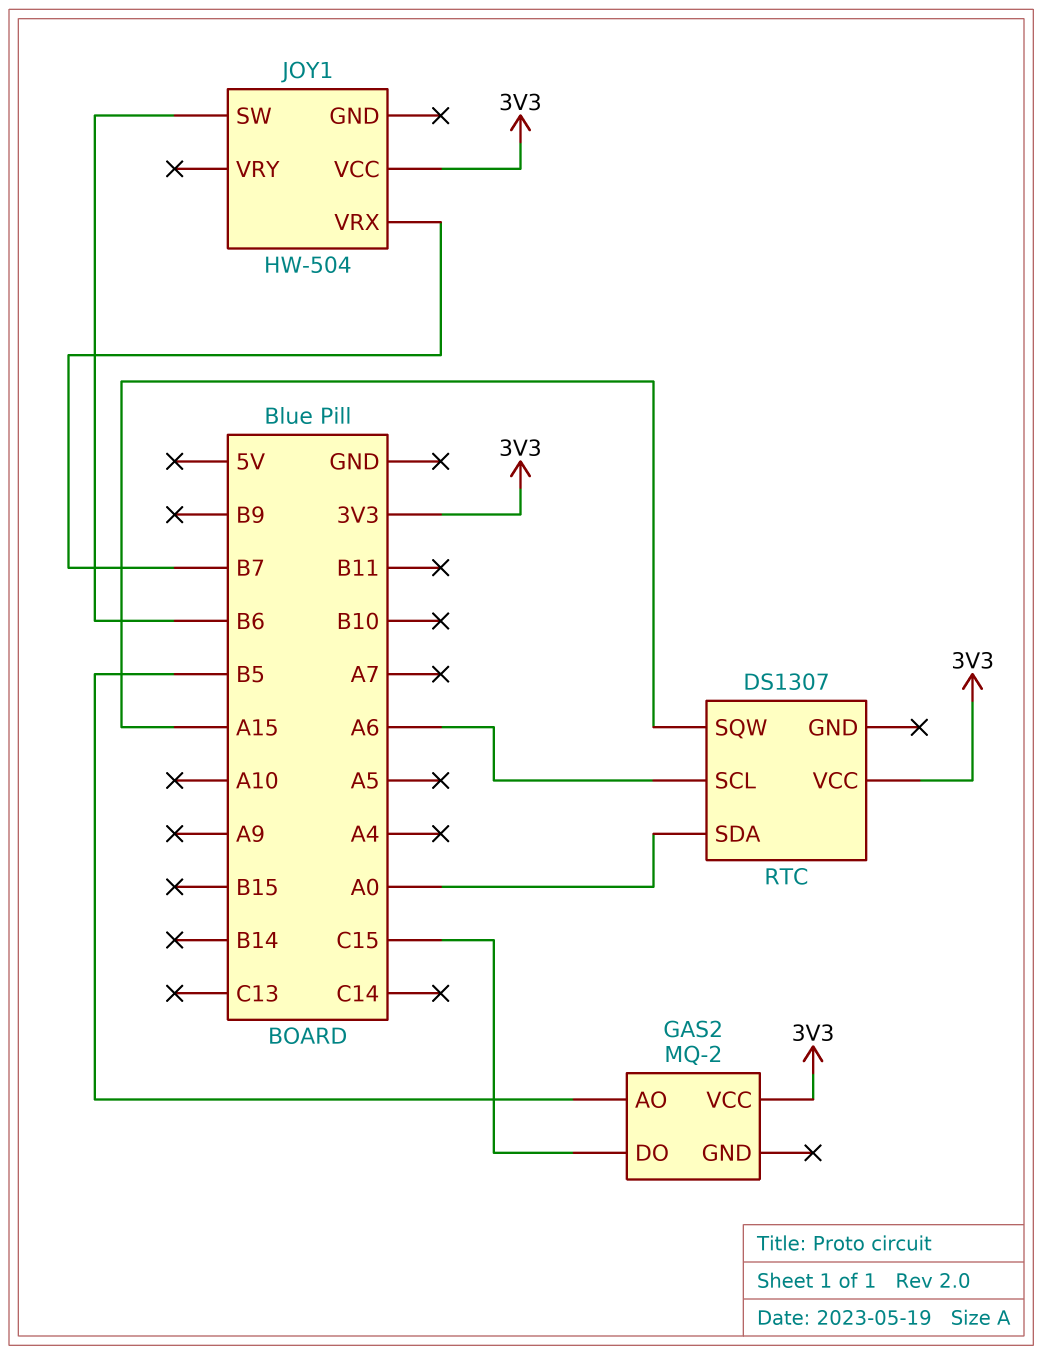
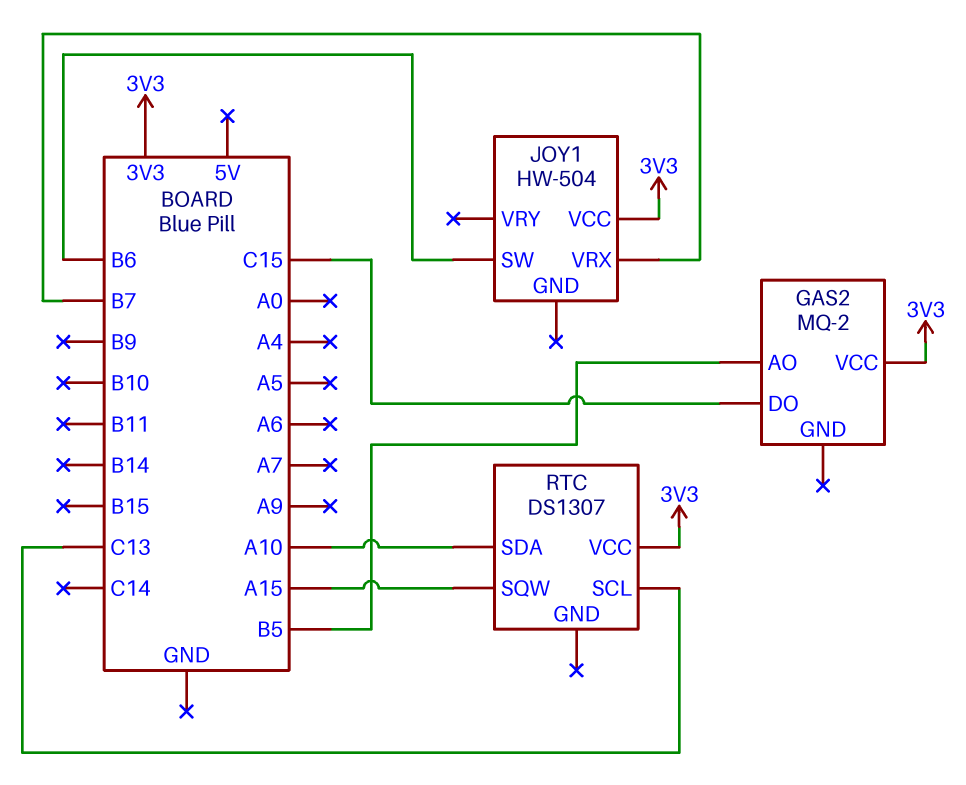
RTC pin SCL: A6 -> C13
RTC pin SDA: A0 -> A10

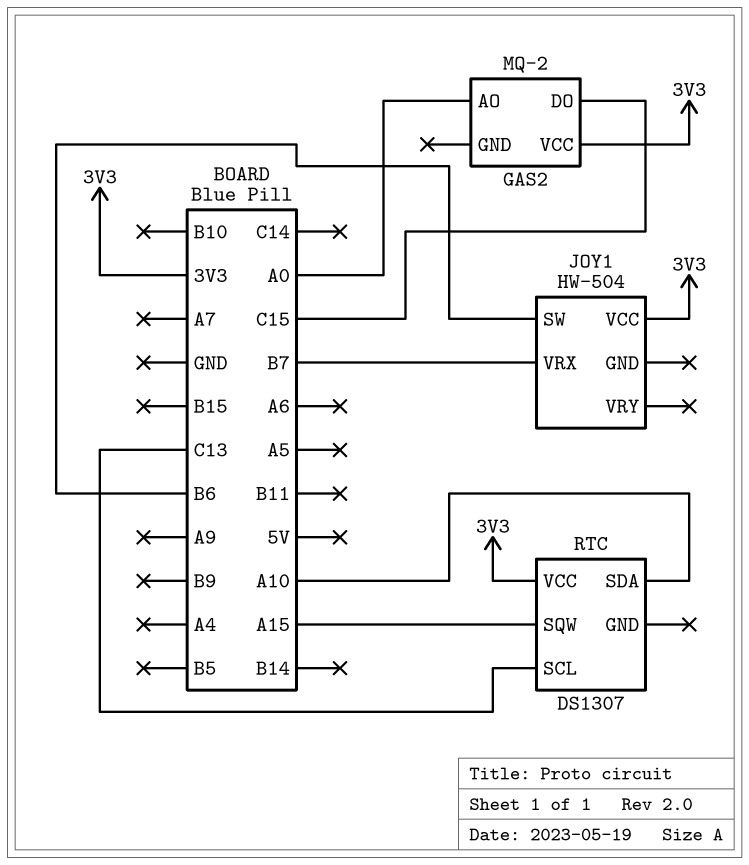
GAS2 pin AO: B5 -> A0

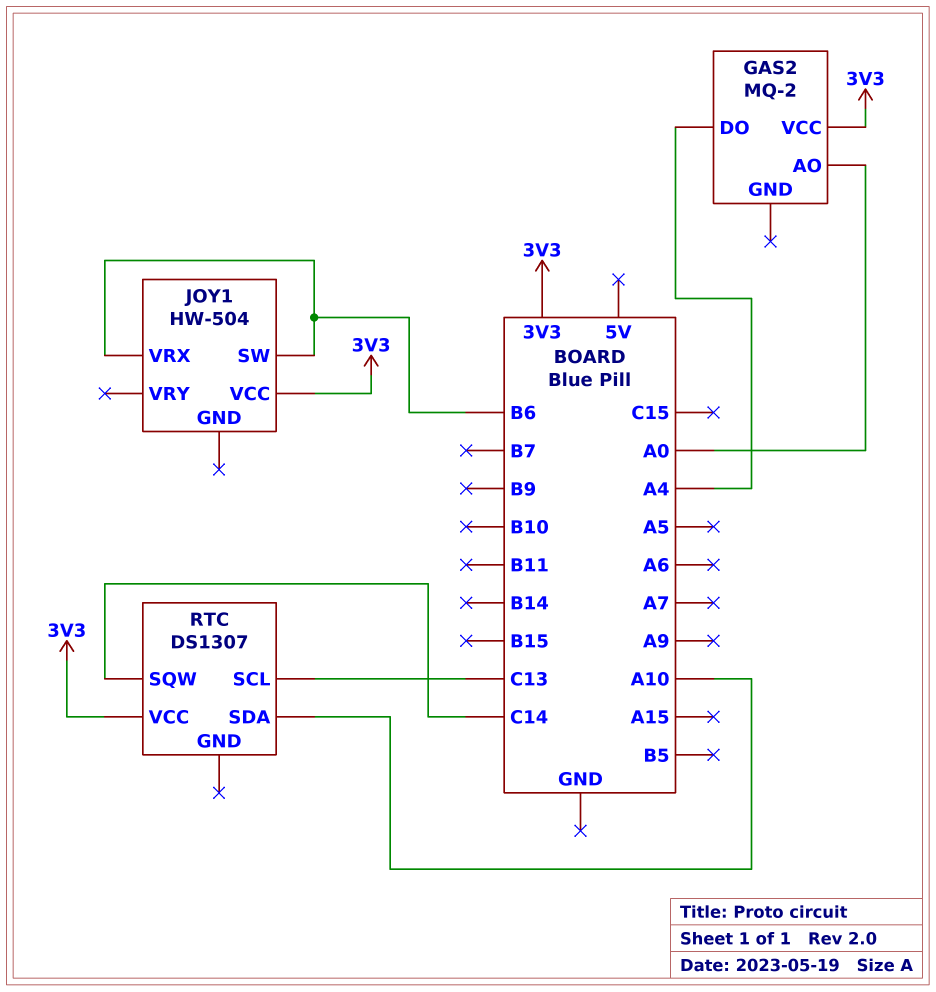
GAS2 pin DO: C15 -> A4
JOY1 pin VRX: B7 -> B6
RTC pin SQW: A15 -> C14

